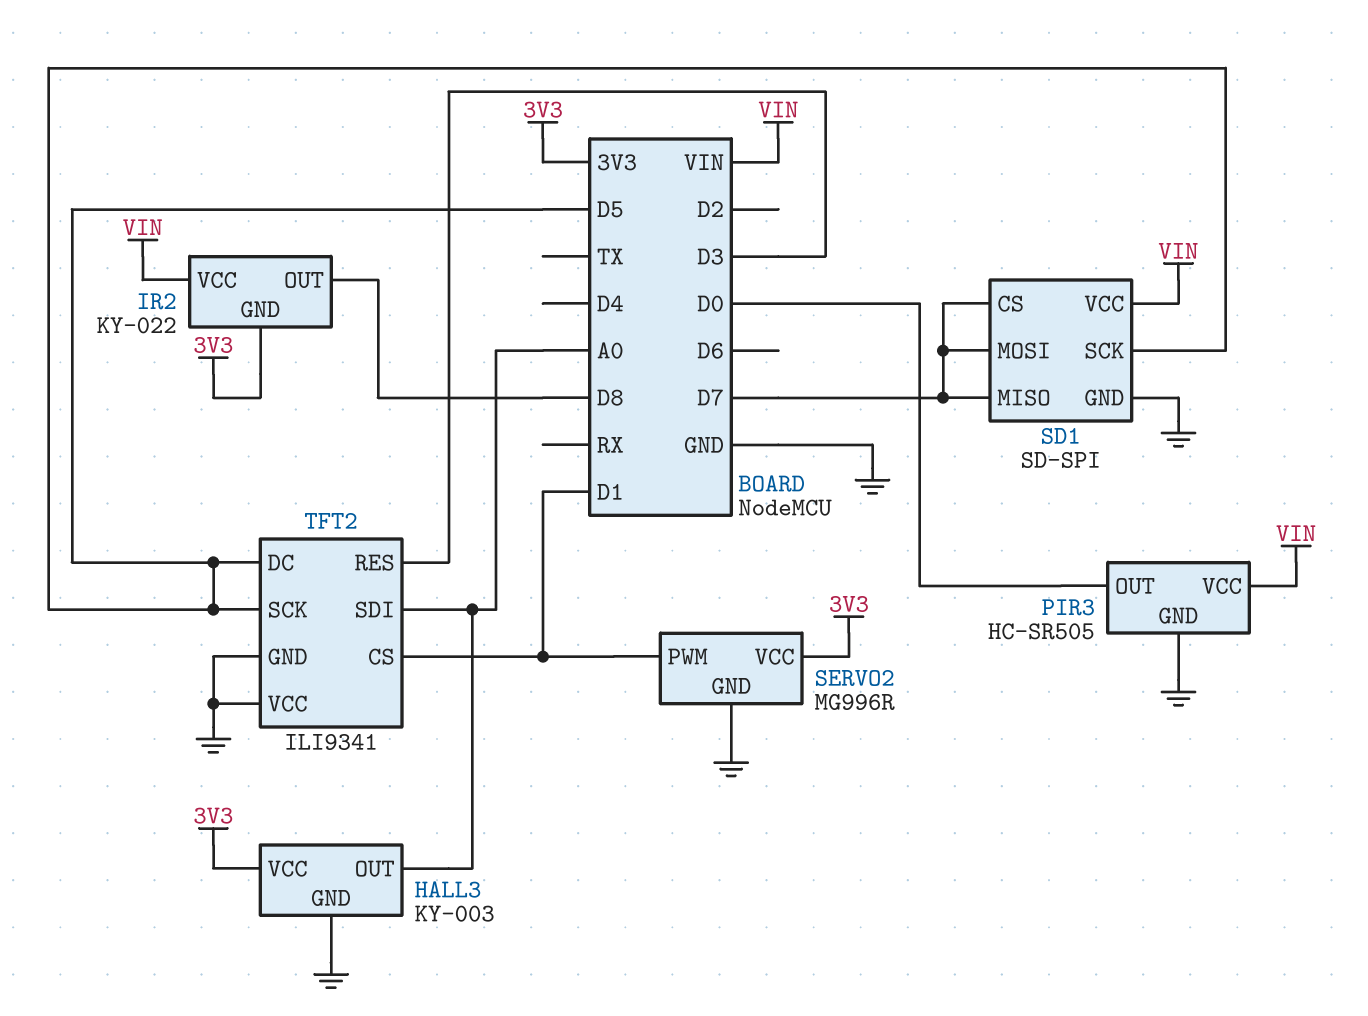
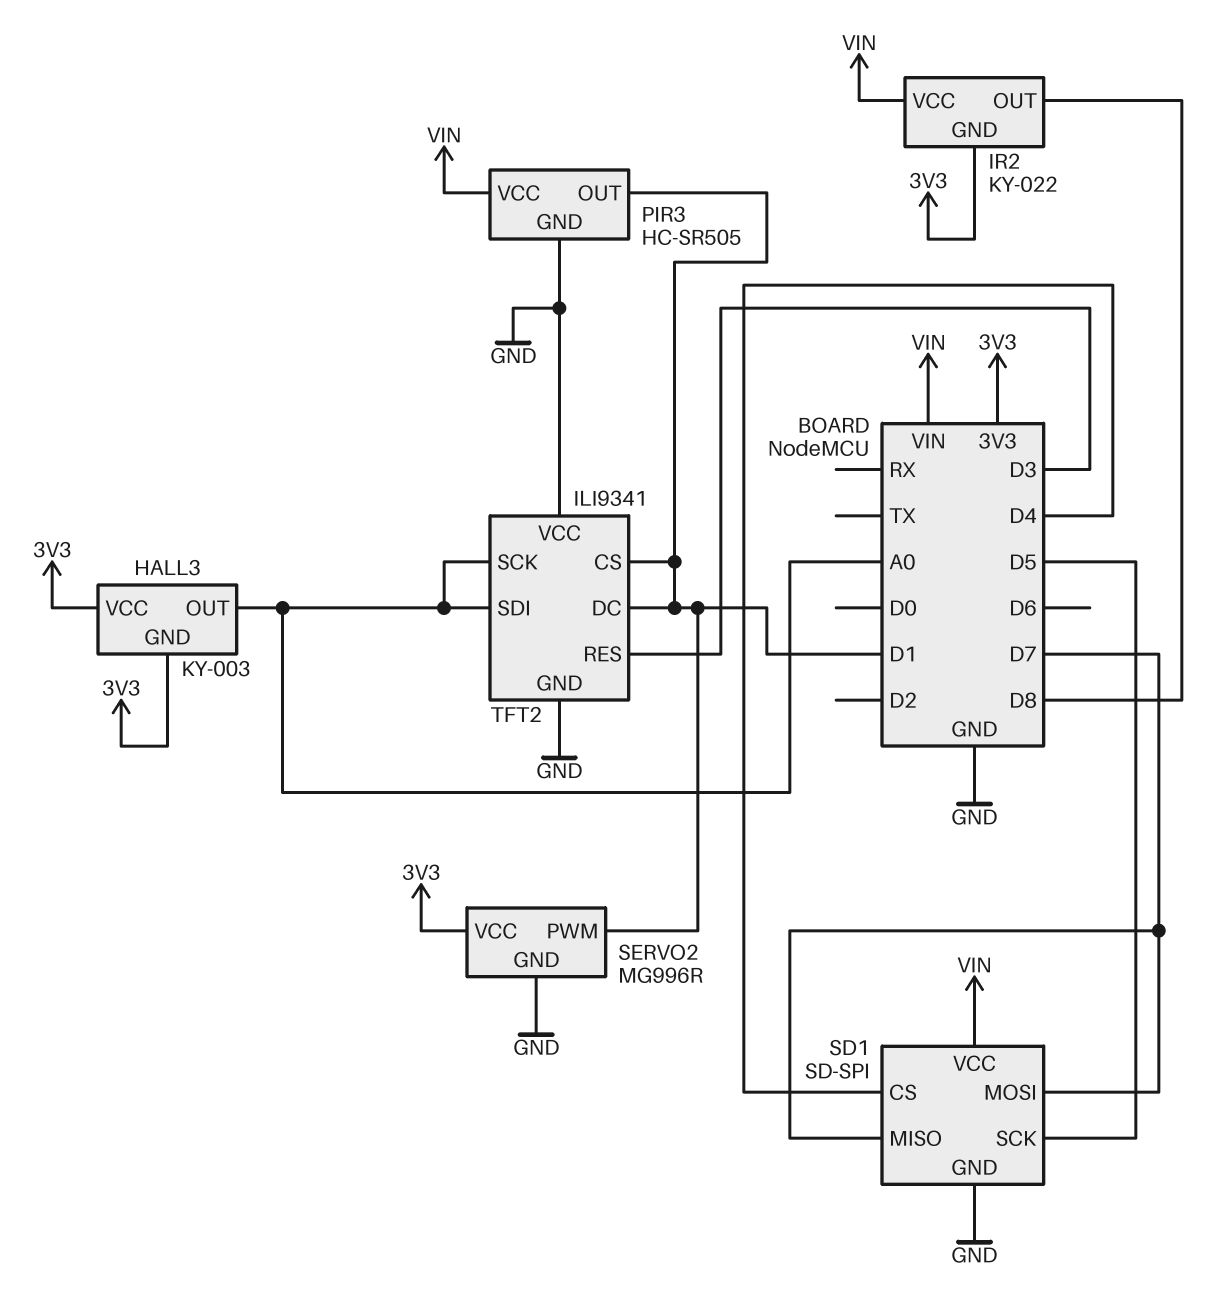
HALL3 pin GND: GND -> 3V3
PIR3 pin OUT: D0 -> D1
SD1 pin CS: D7 -> D4
TFT2 pin DC: D5 -> D1
TFT2 pin SCK: D5 -> A0

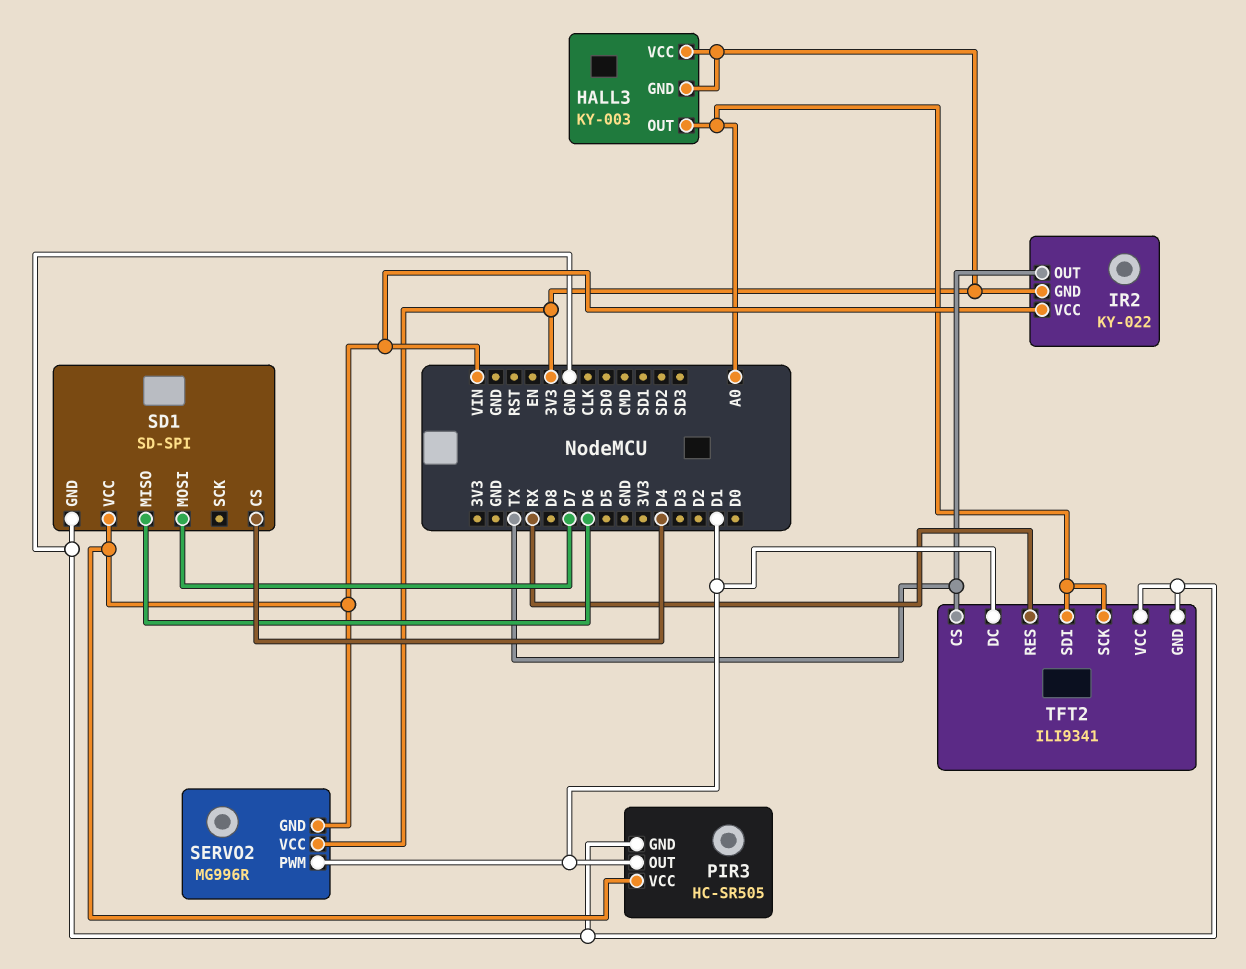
IR2 pin OUT: D8 -> TX
SD1 pin MISO: D7 -> D6
SD1 pin SCK: D5 -> none
SERVO2 pin GND: GND -> VIN
TFT2 pin CS: D1 -> TX
TFT2 pin RES: D3 -> RX

